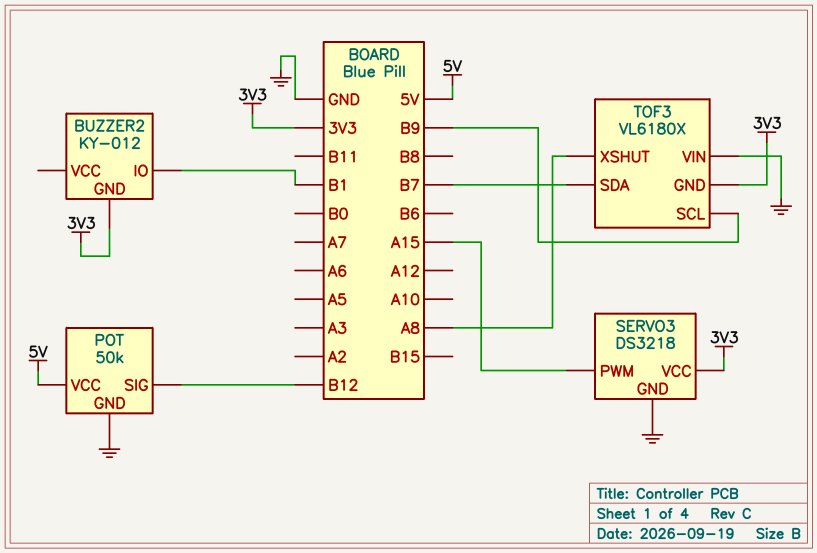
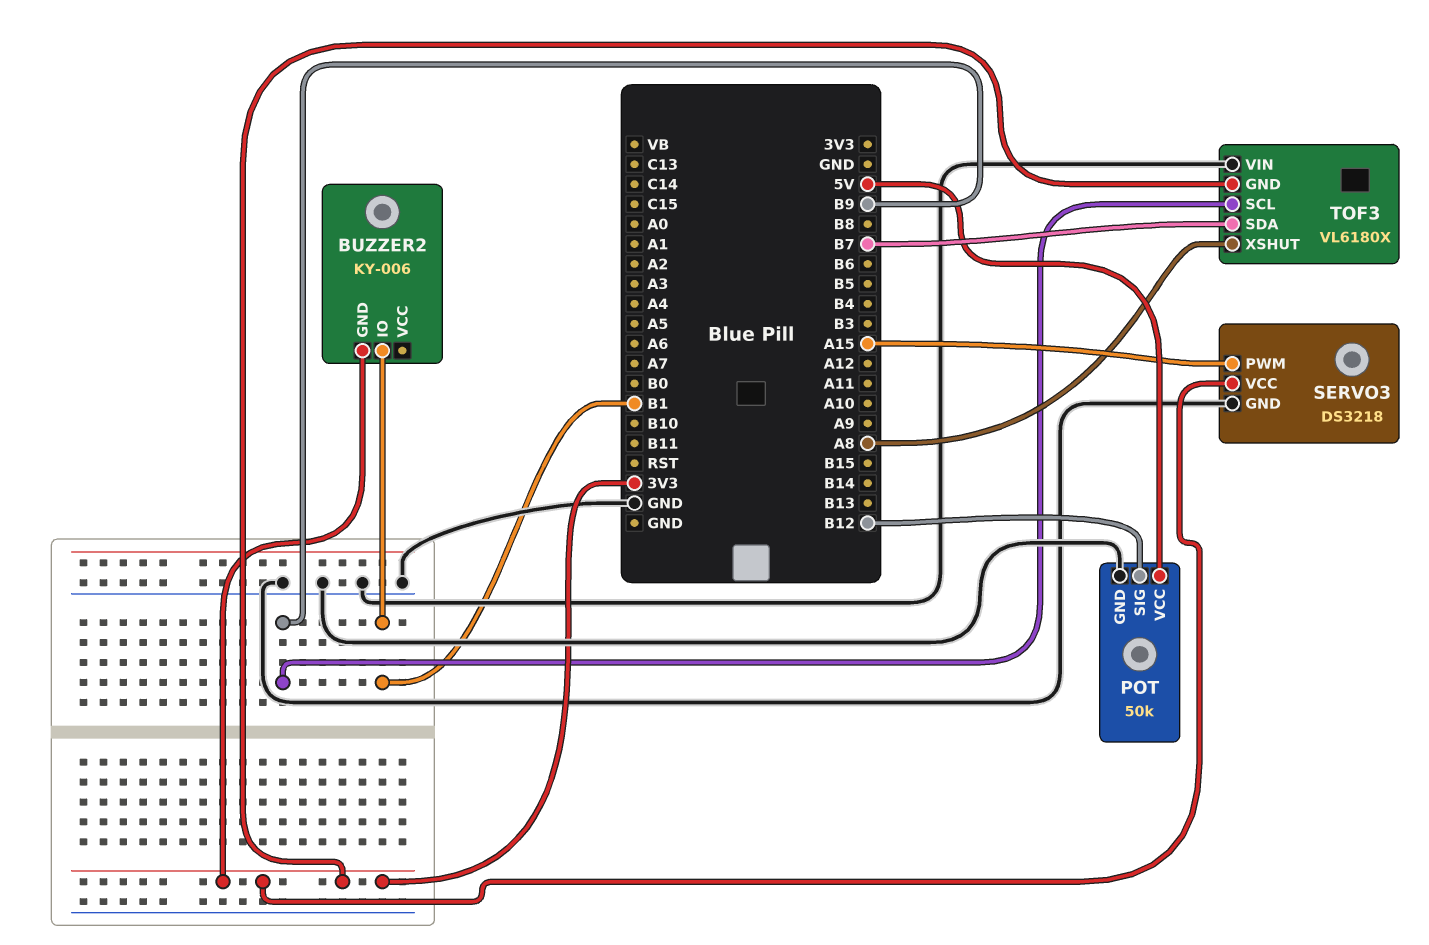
BUZZER2: KY-012 -> KY-006

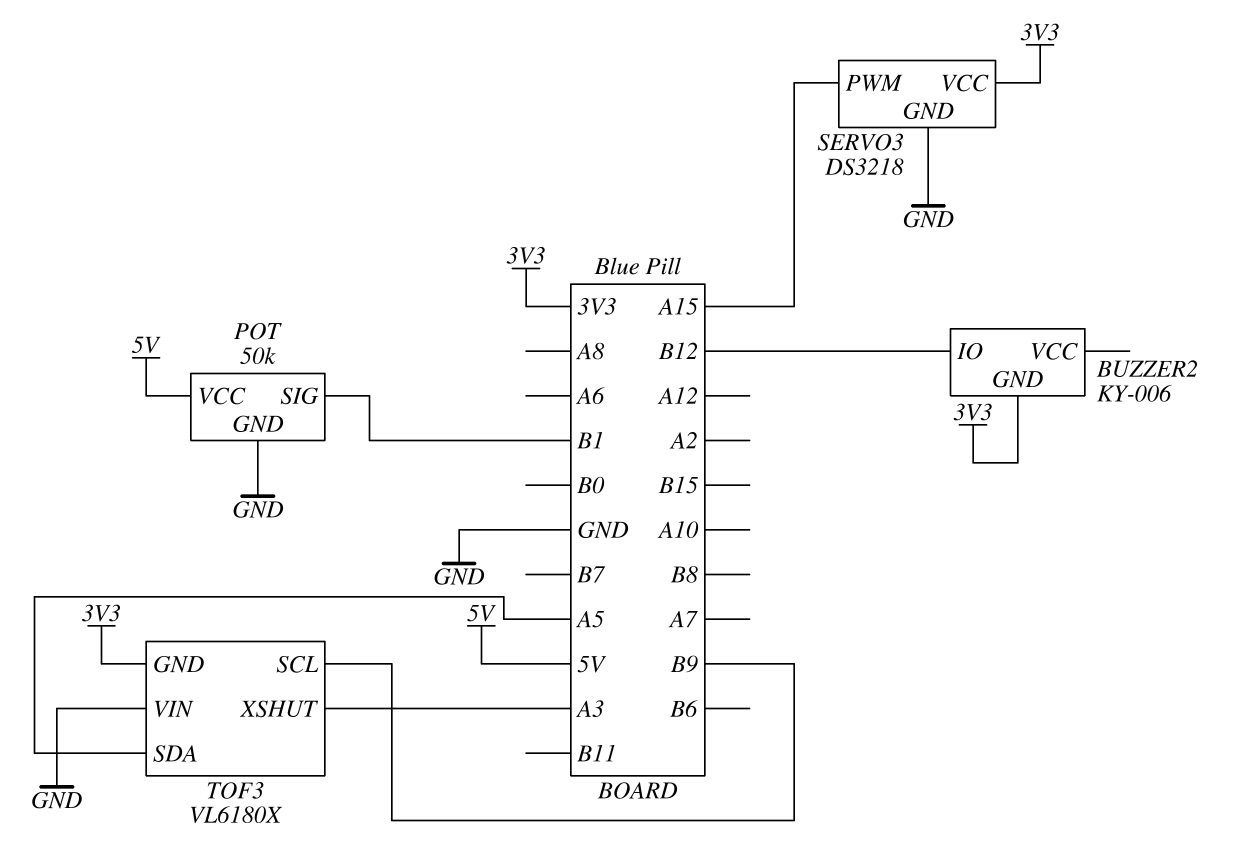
BUZZER2 pin IO: B1 -> B12
POT pin SIG: B12 -> B1
TOF3 pin SDA: B7 -> A5
TOF3 pin XSHUT: A8 -> A3

